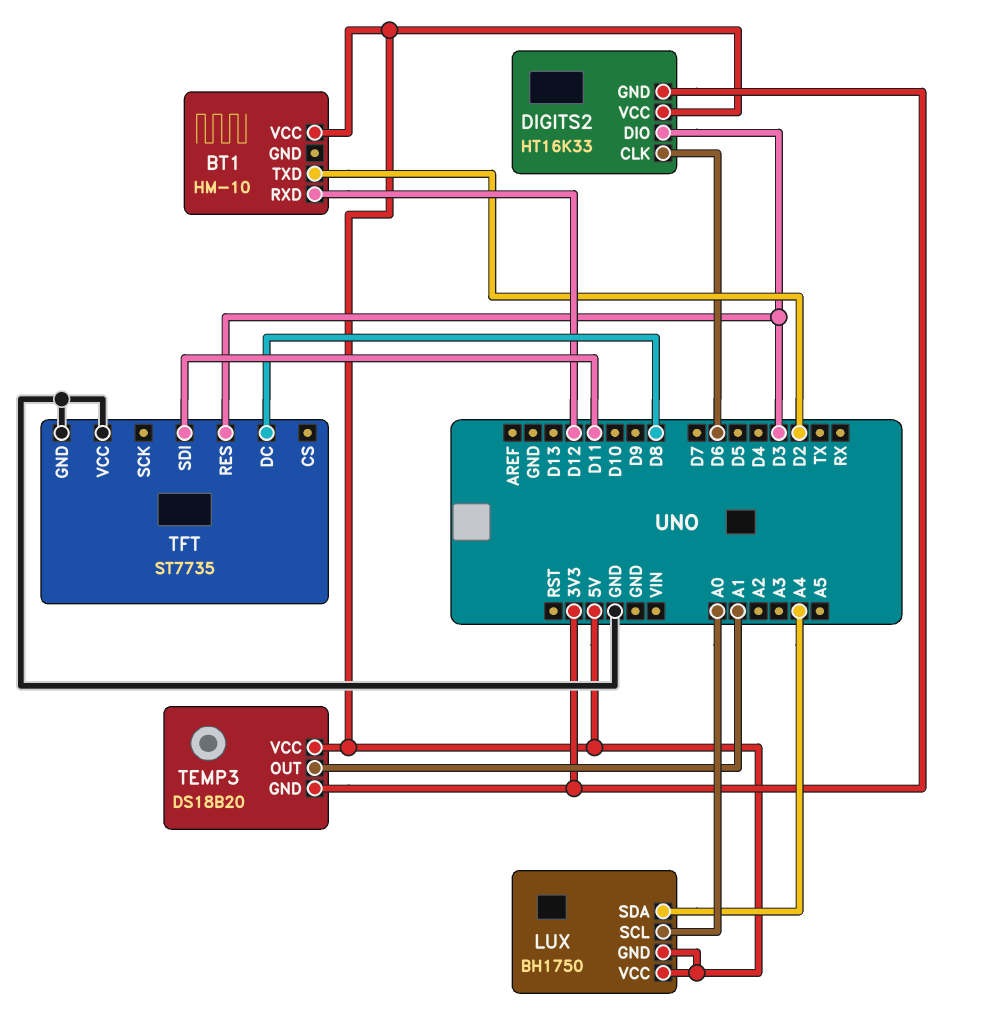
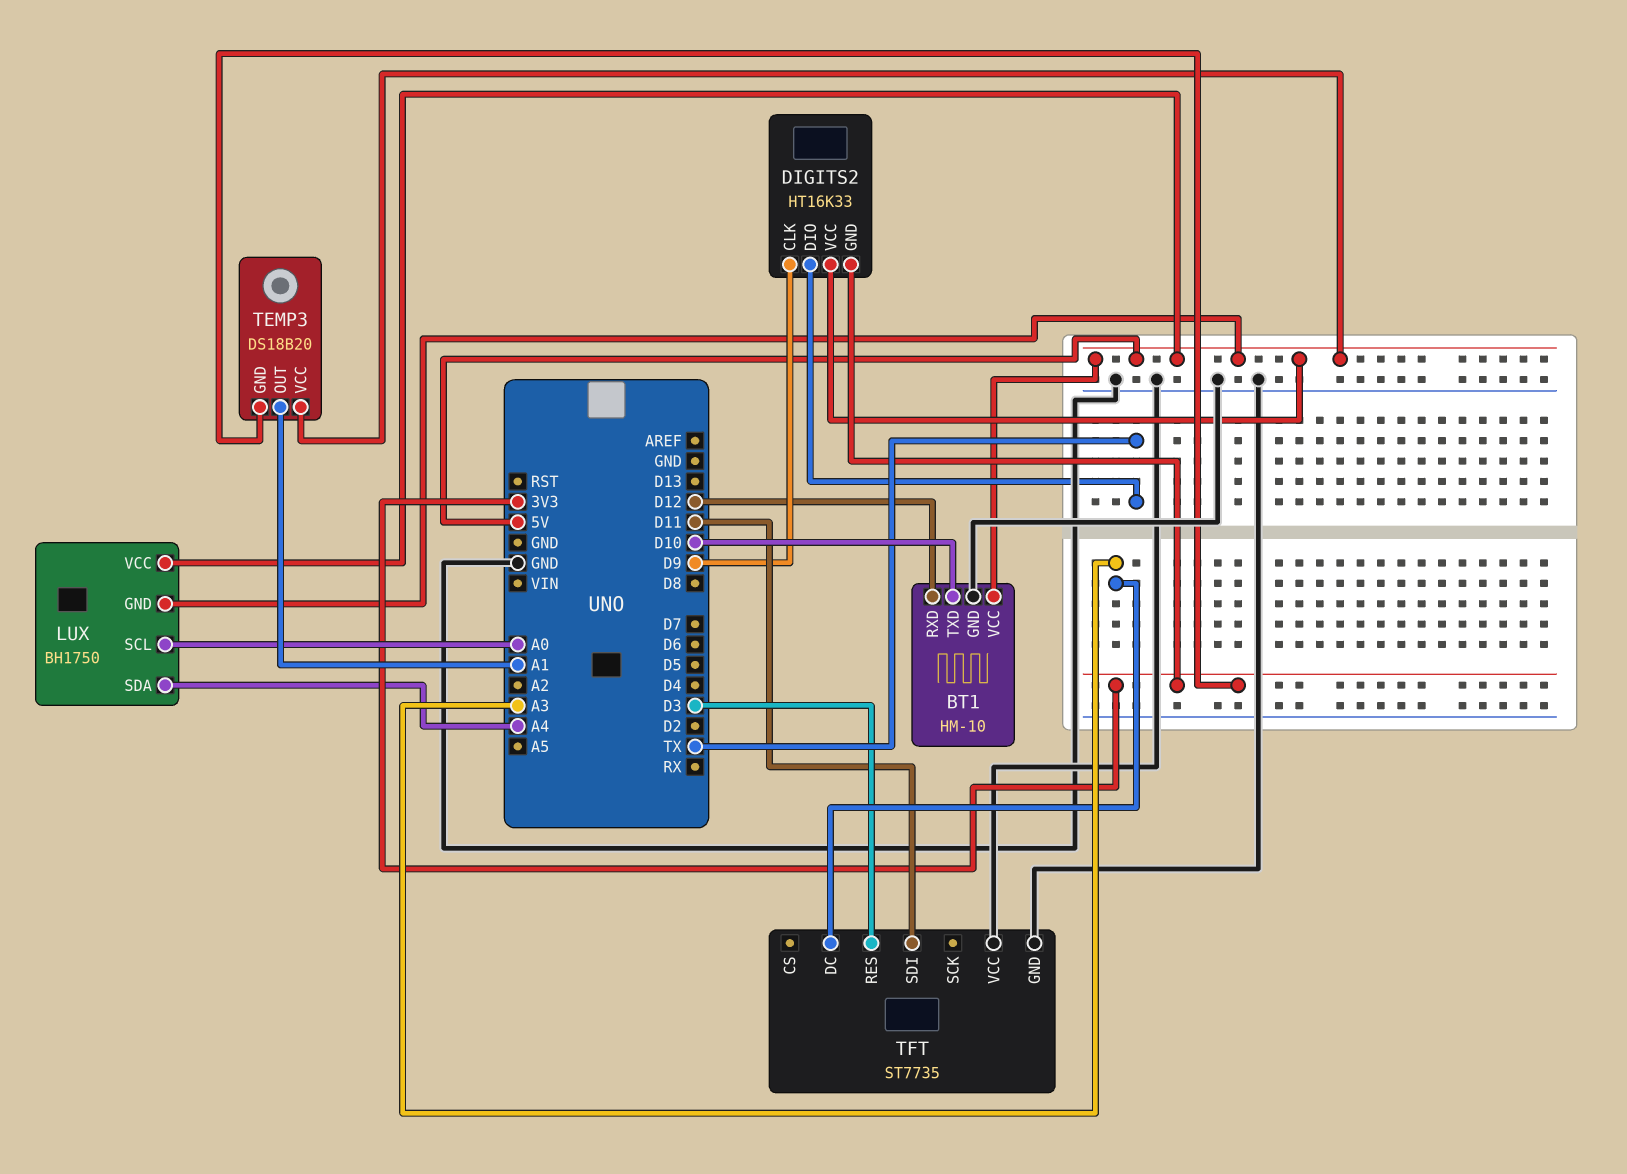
BT1 pin GND: none -> GND
BT1 pin TXD: D2 -> D10
DIGITS2 pin CLK: D6 -> D9
DIGITS2 pin DIO: D3 -> TX
TFT pin DC: D8 -> A3

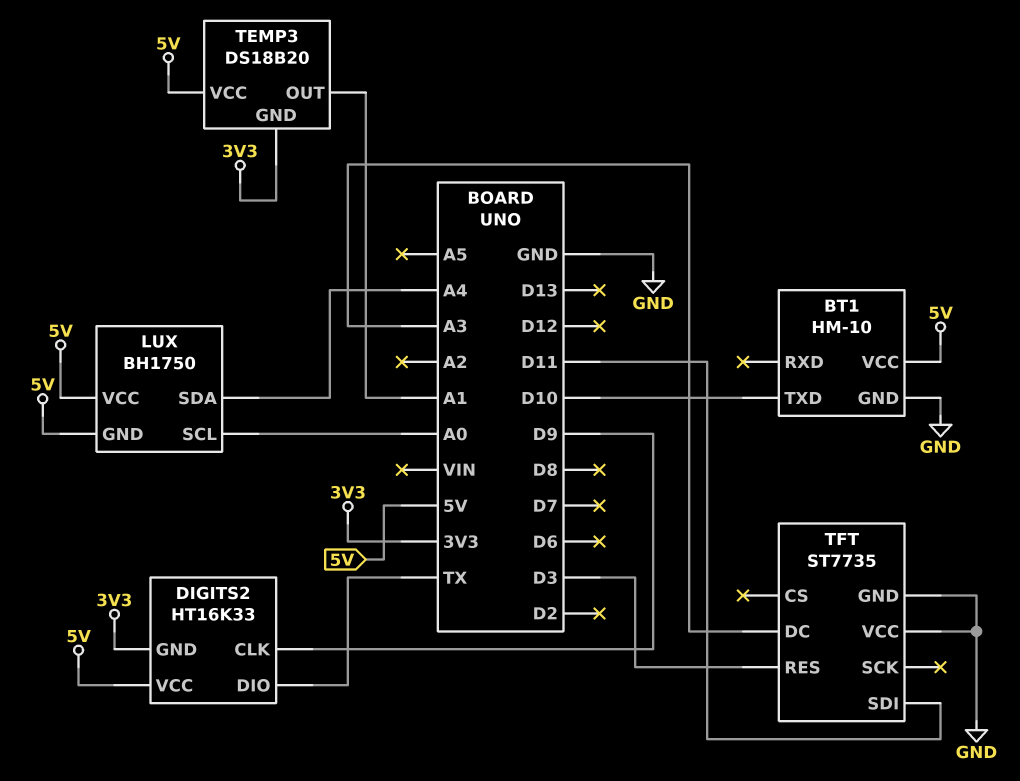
BT1 pin RXD: D12 -> none

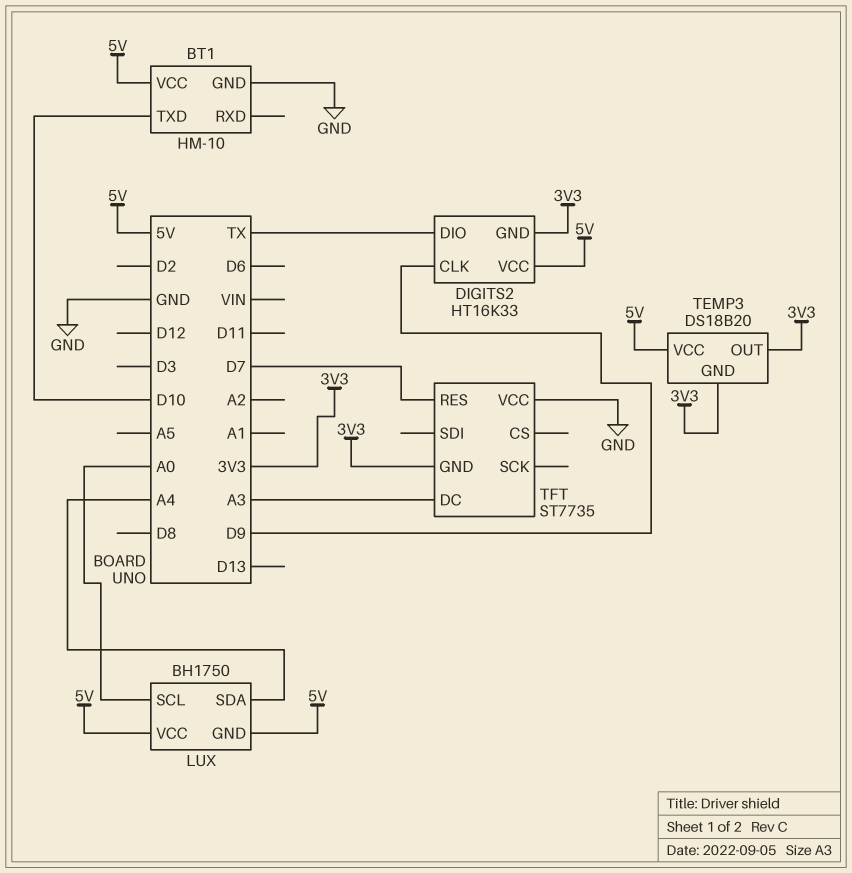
TEMP3 pin OUT: A1 -> 3V3
TFT pin GND: GND -> 3V3
TFT pin RES: D3 -> D7
TFT pin SDI: D11 -> none

